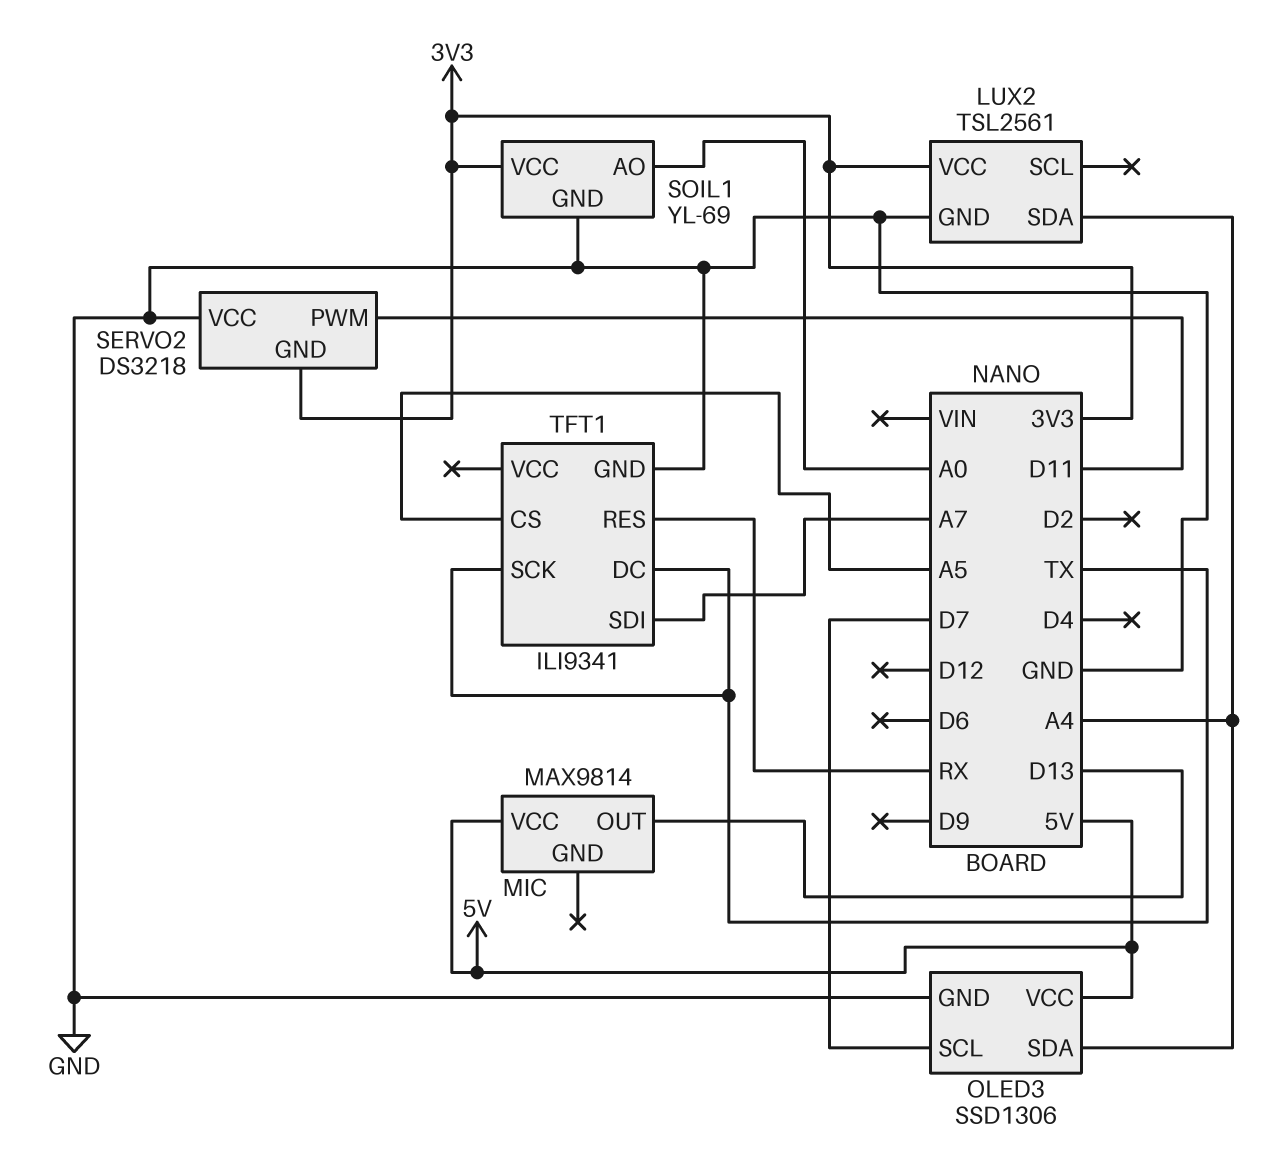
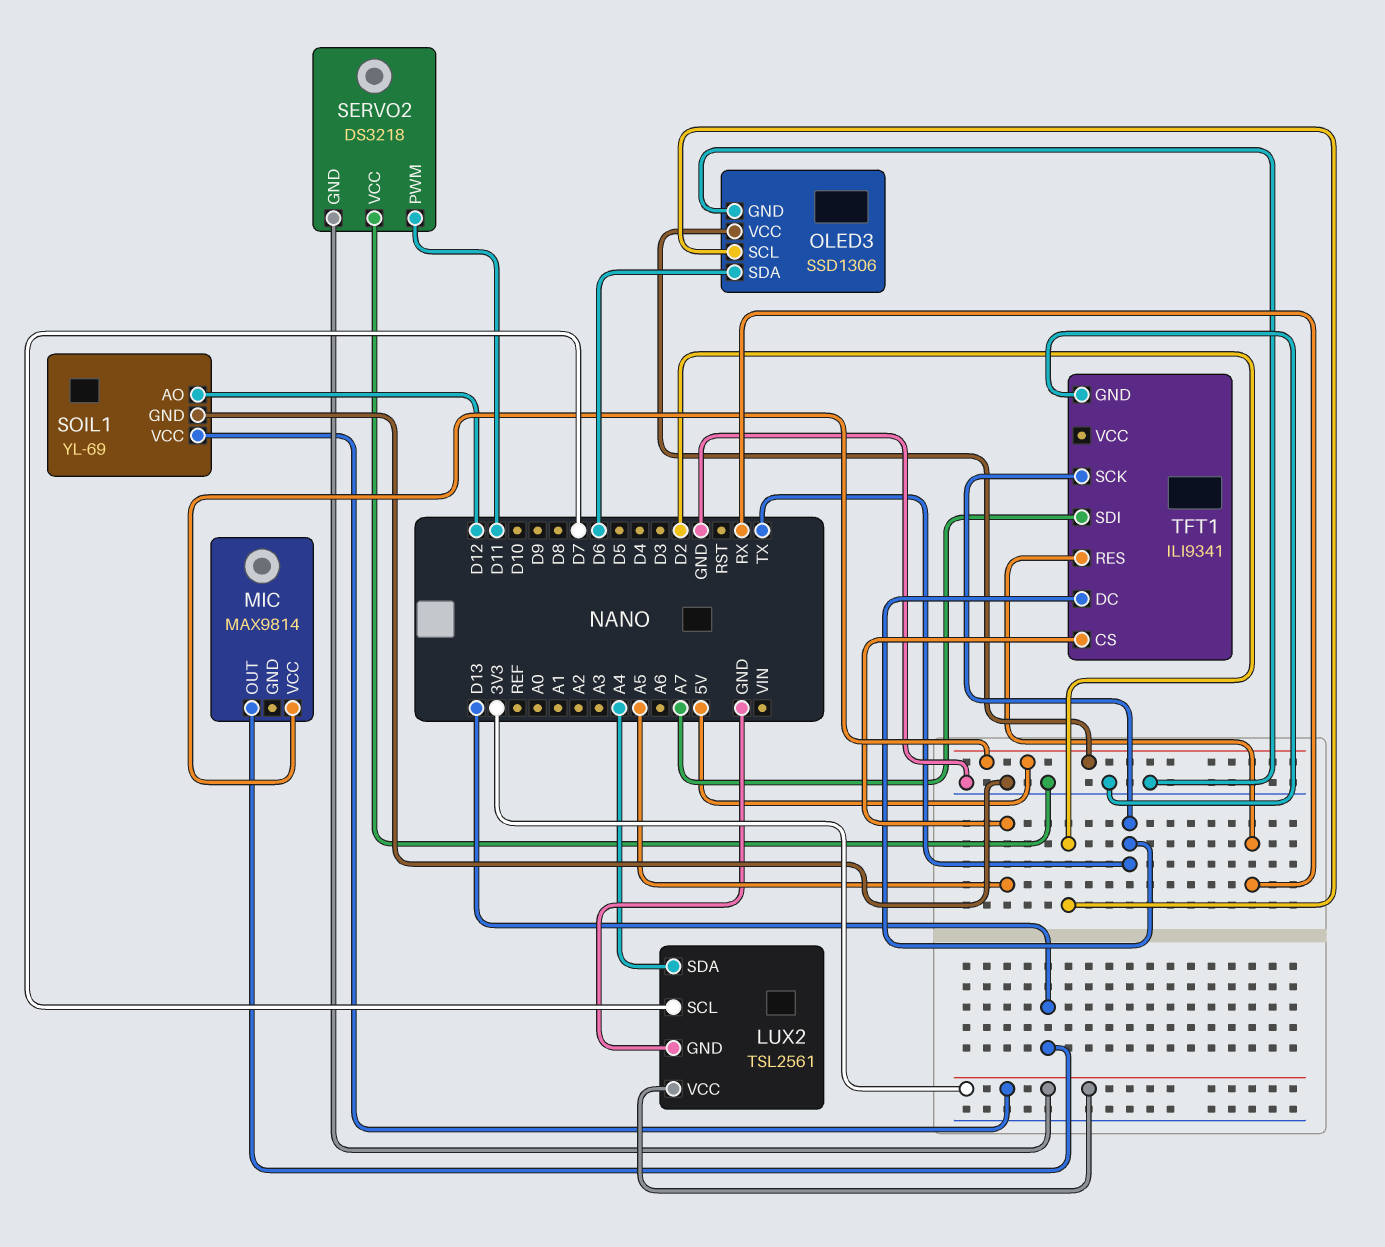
LUX2 pin SCL: none -> D7
OLED3 pin SCL: D7 -> D2
OLED3 pin SDA: A4 -> D6
SOIL1 pin AO: A0 -> D12

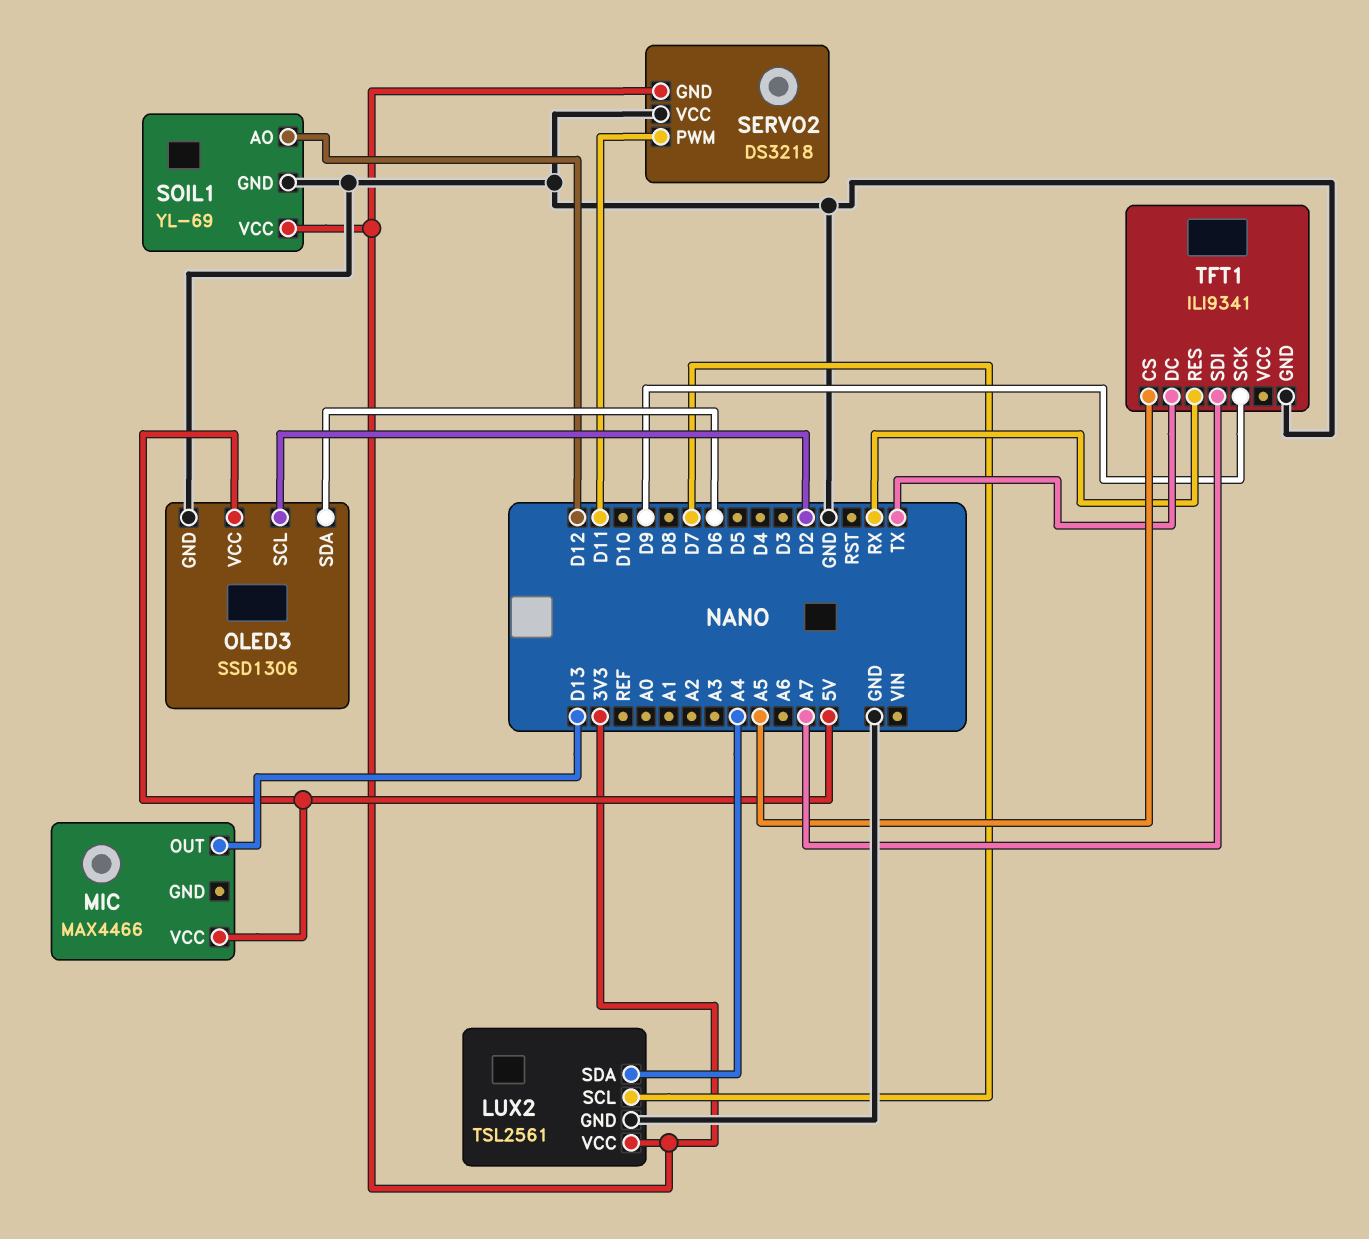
MIC: MAX9814 -> MAX4466
TFT1 pin SCK: TX -> D9

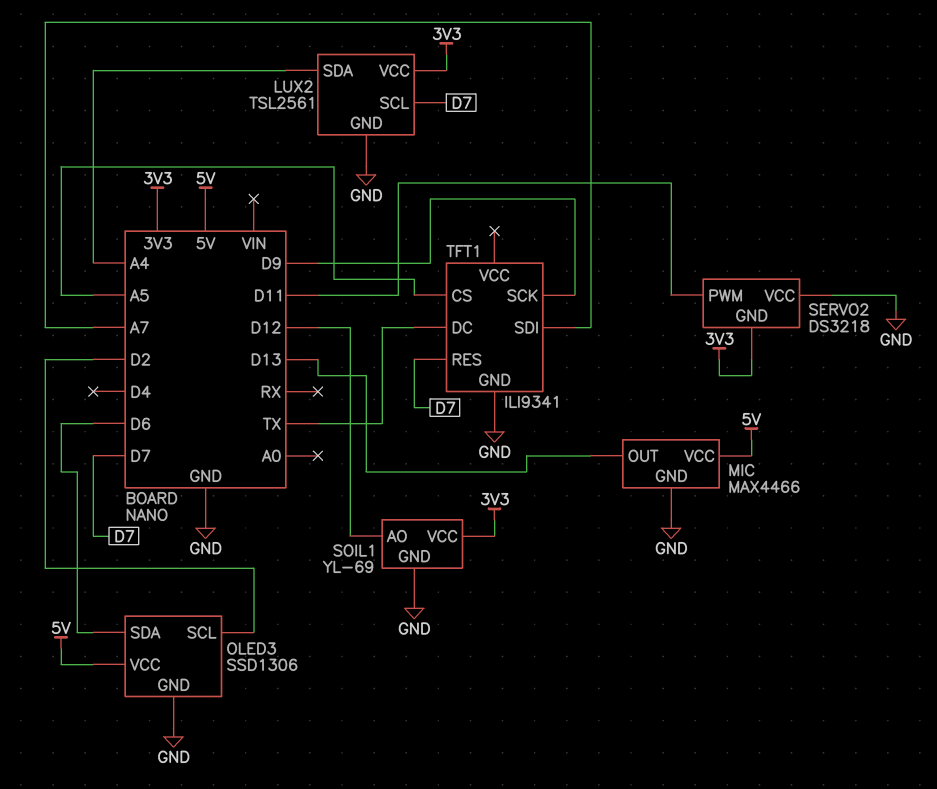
MIC pin GND: none -> GND
TFT1 pin RES: RX -> D7

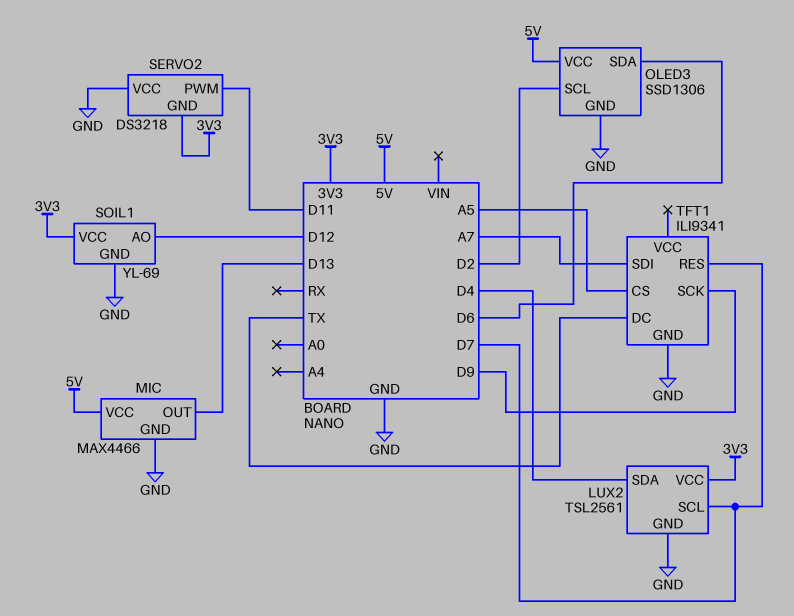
LUX2 pin SDA: A4 -> D4

